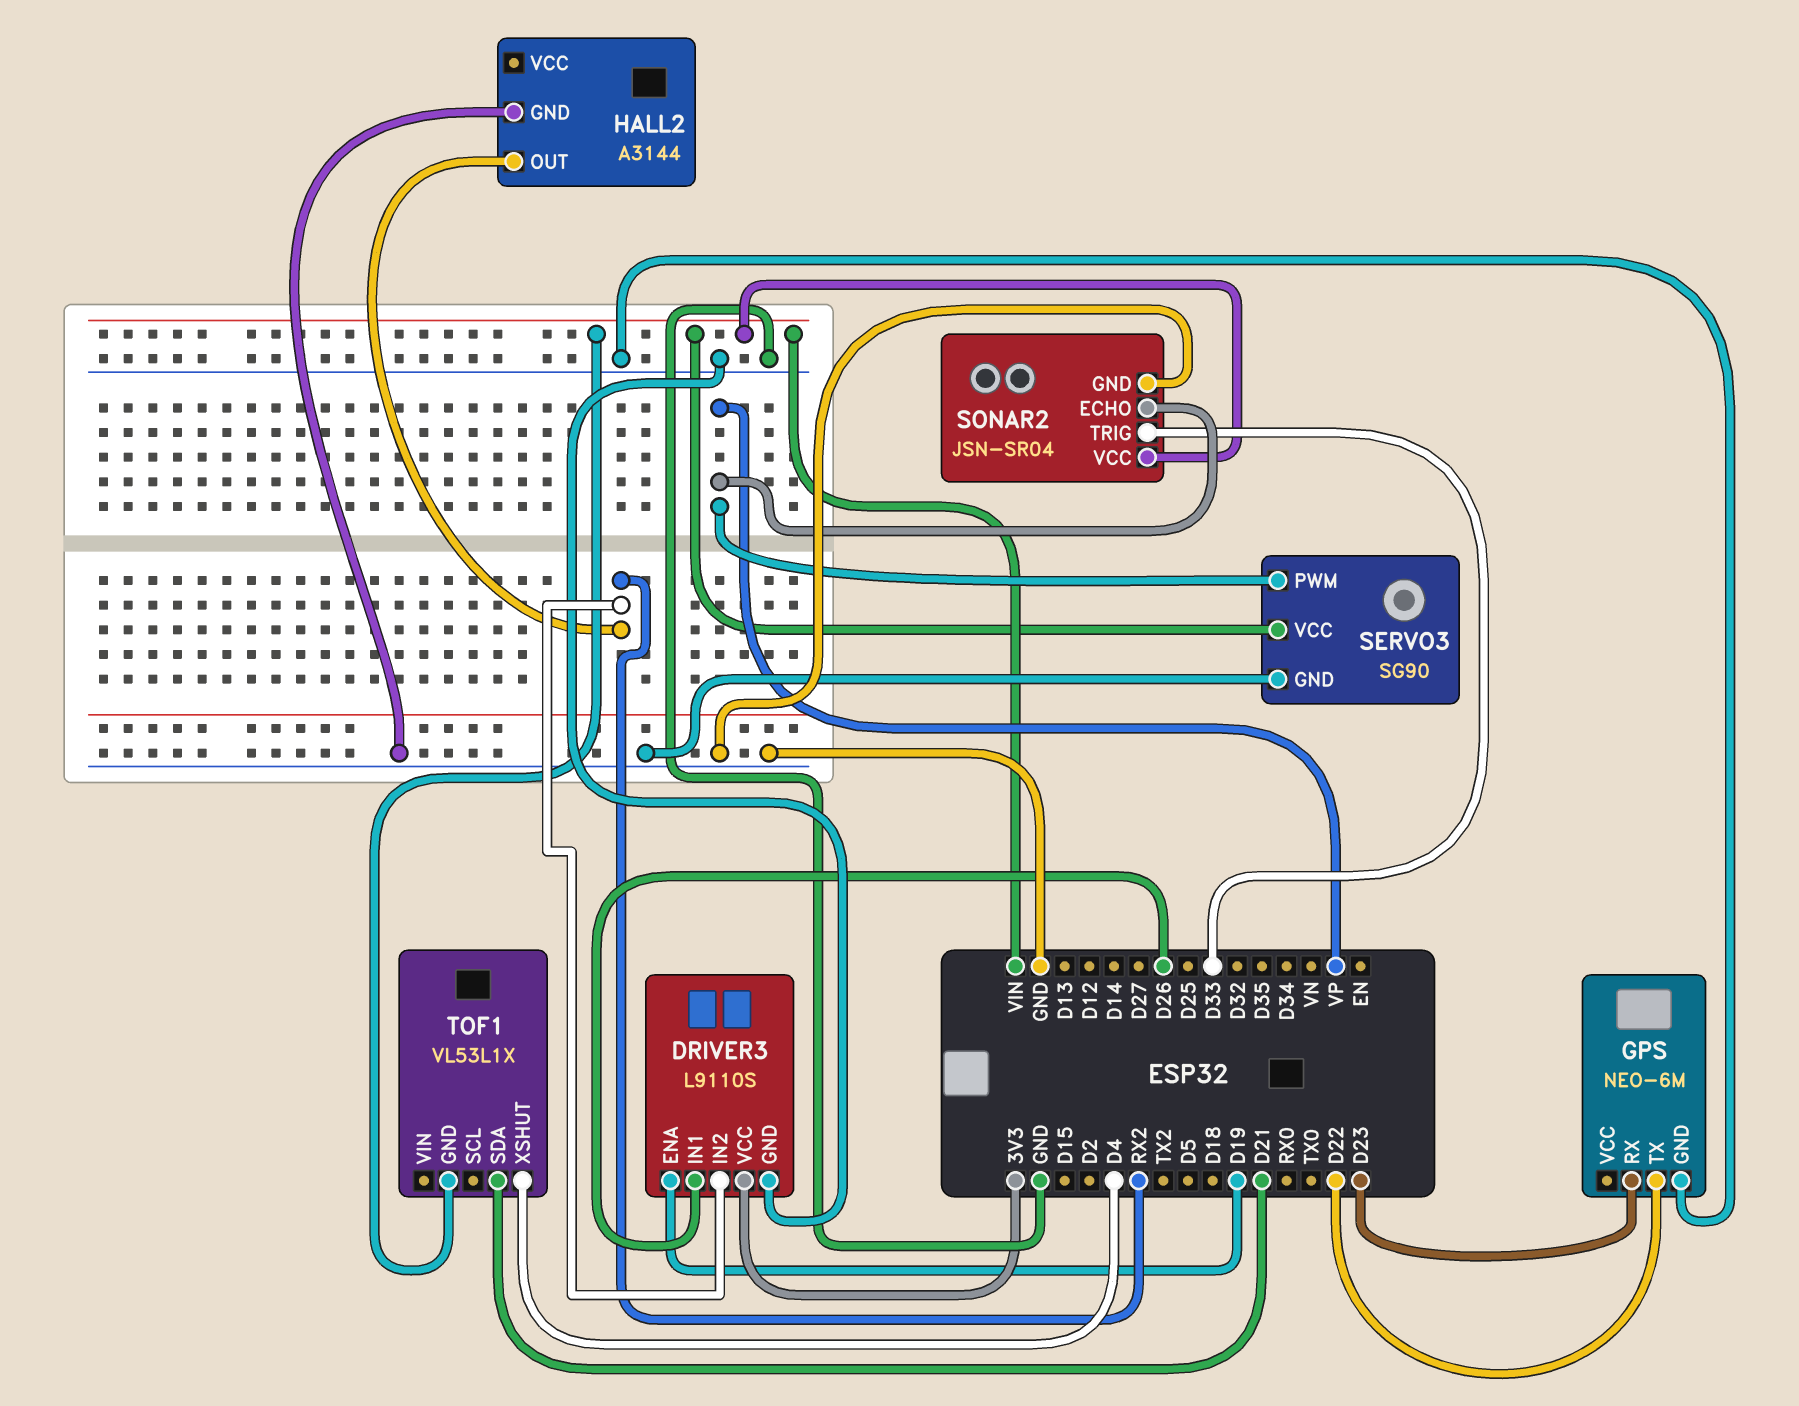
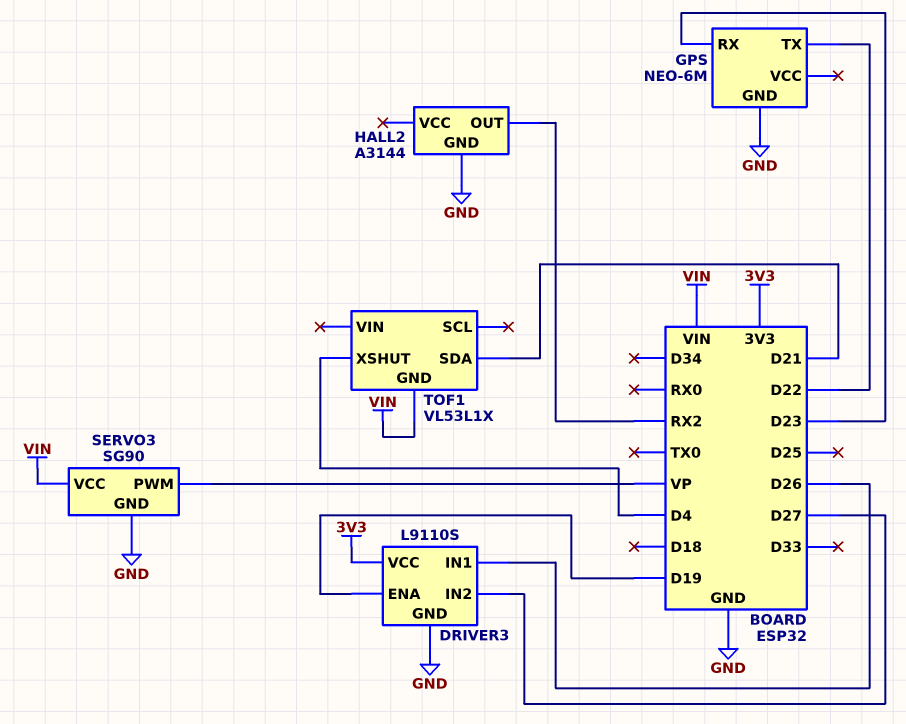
DRIVER3 pin IN2: RX2 -> D27
SONAR2: JSN-SR04 -> none
SONAR2 pin ECHO: VP -> none
SONAR2 pin GND: GND -> none
SONAR2 pin TRIG: D33 -> none
SONAR2 pin VCC: VIN -> none

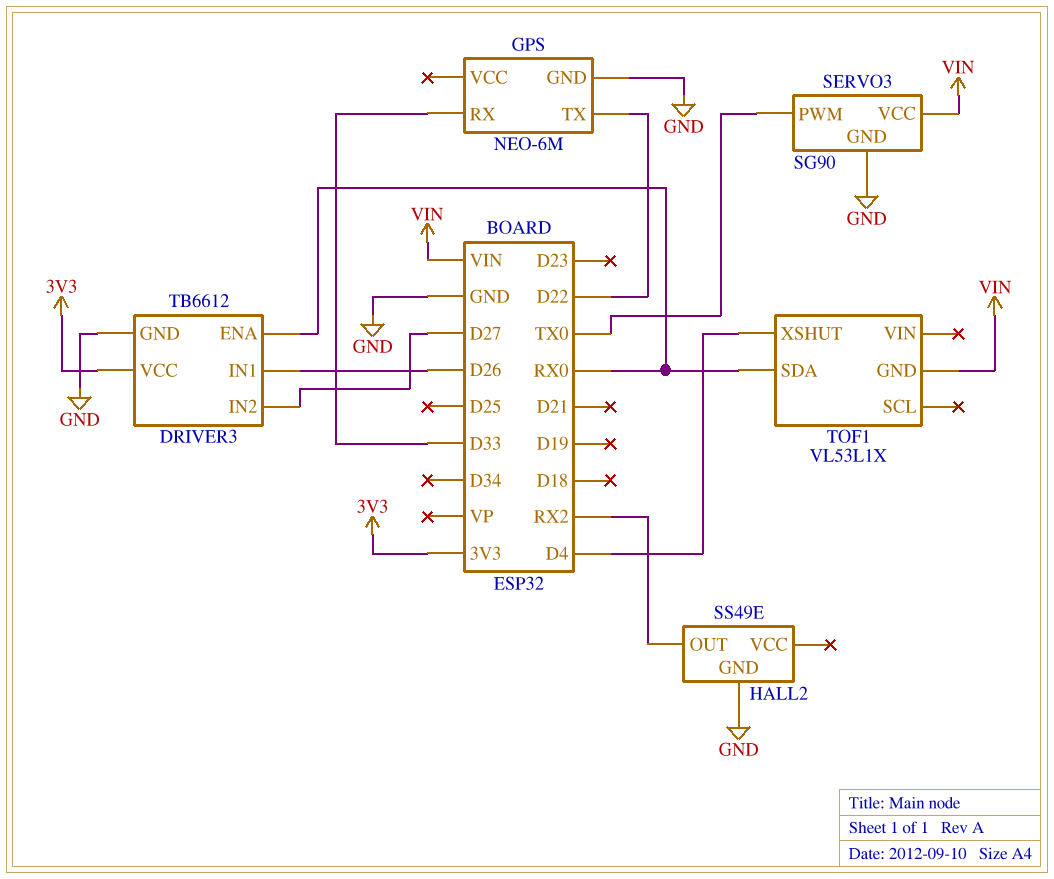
DRIVER3: L9110S -> TB6612
DRIVER3 pin ENA: D19 -> RX0
GPS pin RX: D23 -> D33
HALL2: A3144 -> SS49E
SERVO3 pin PWM: VP -> TX0
TOF1 pin SDA: D21 -> RX0

